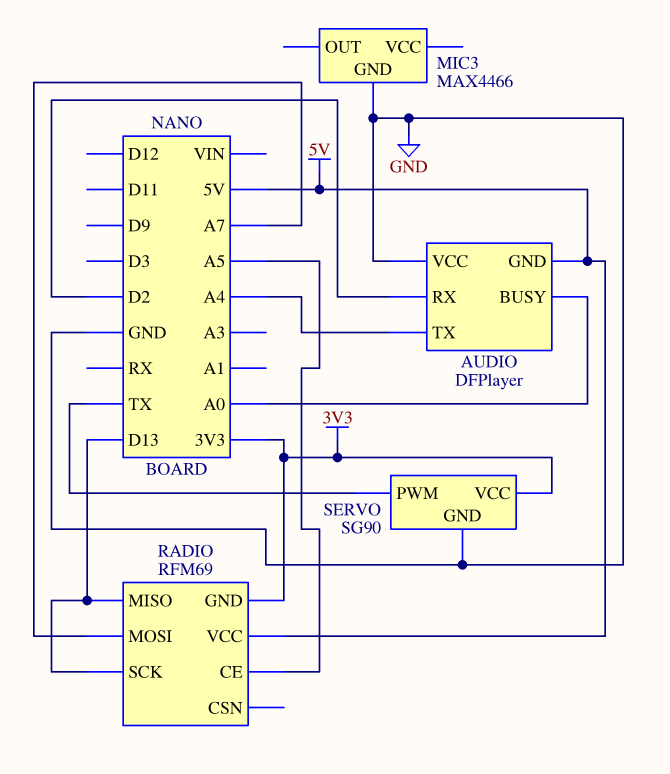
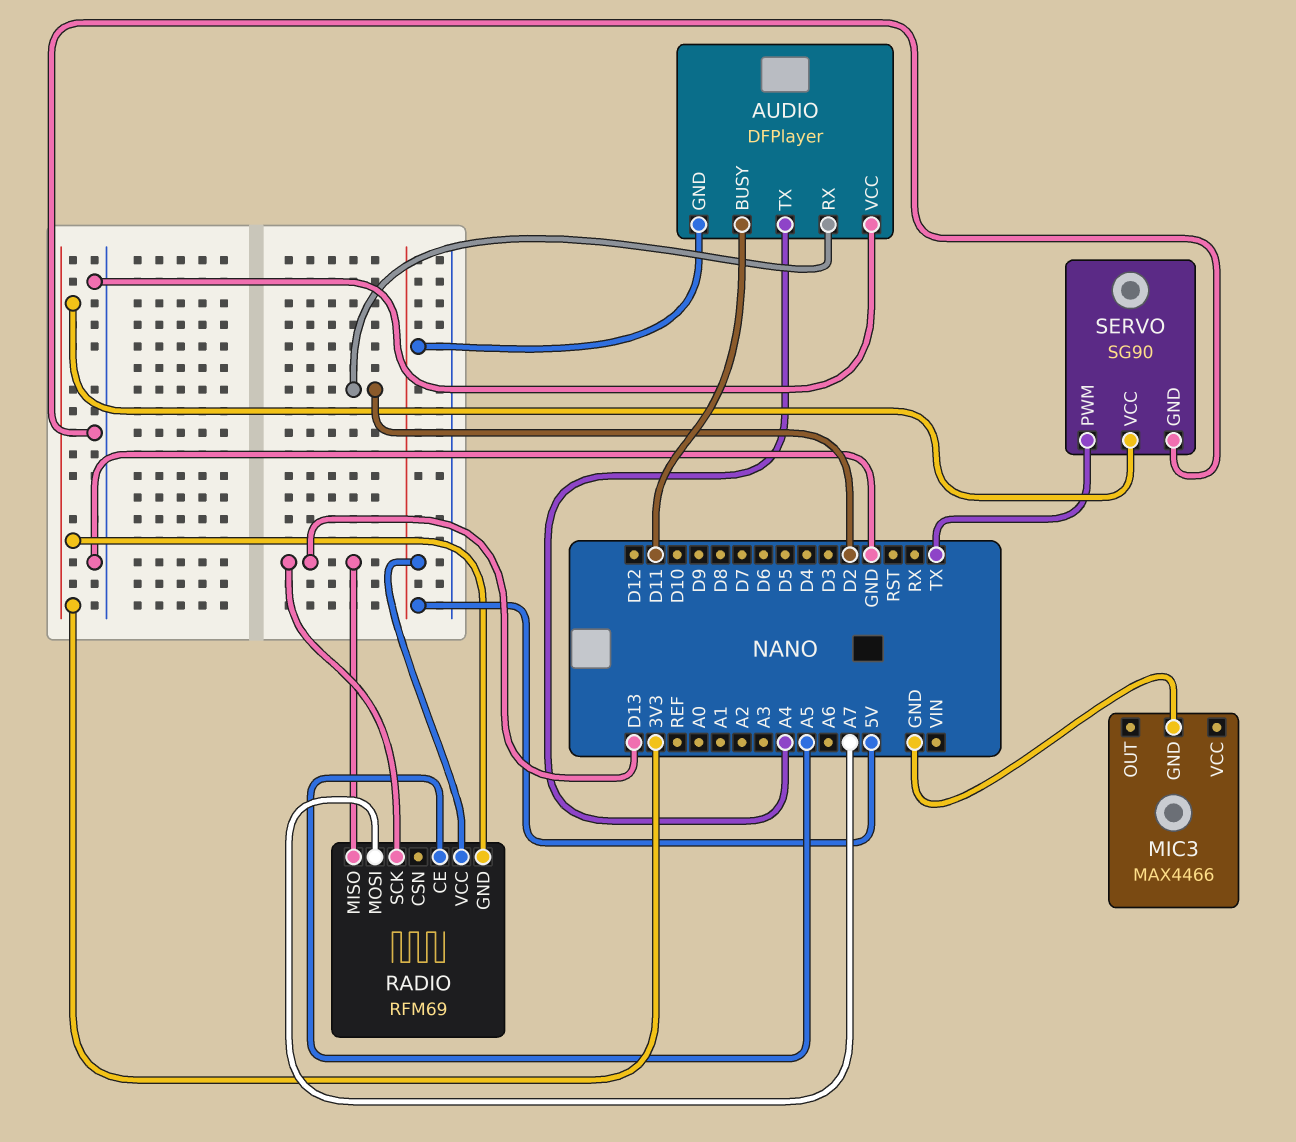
AUDIO pin BUSY: A0 -> D11

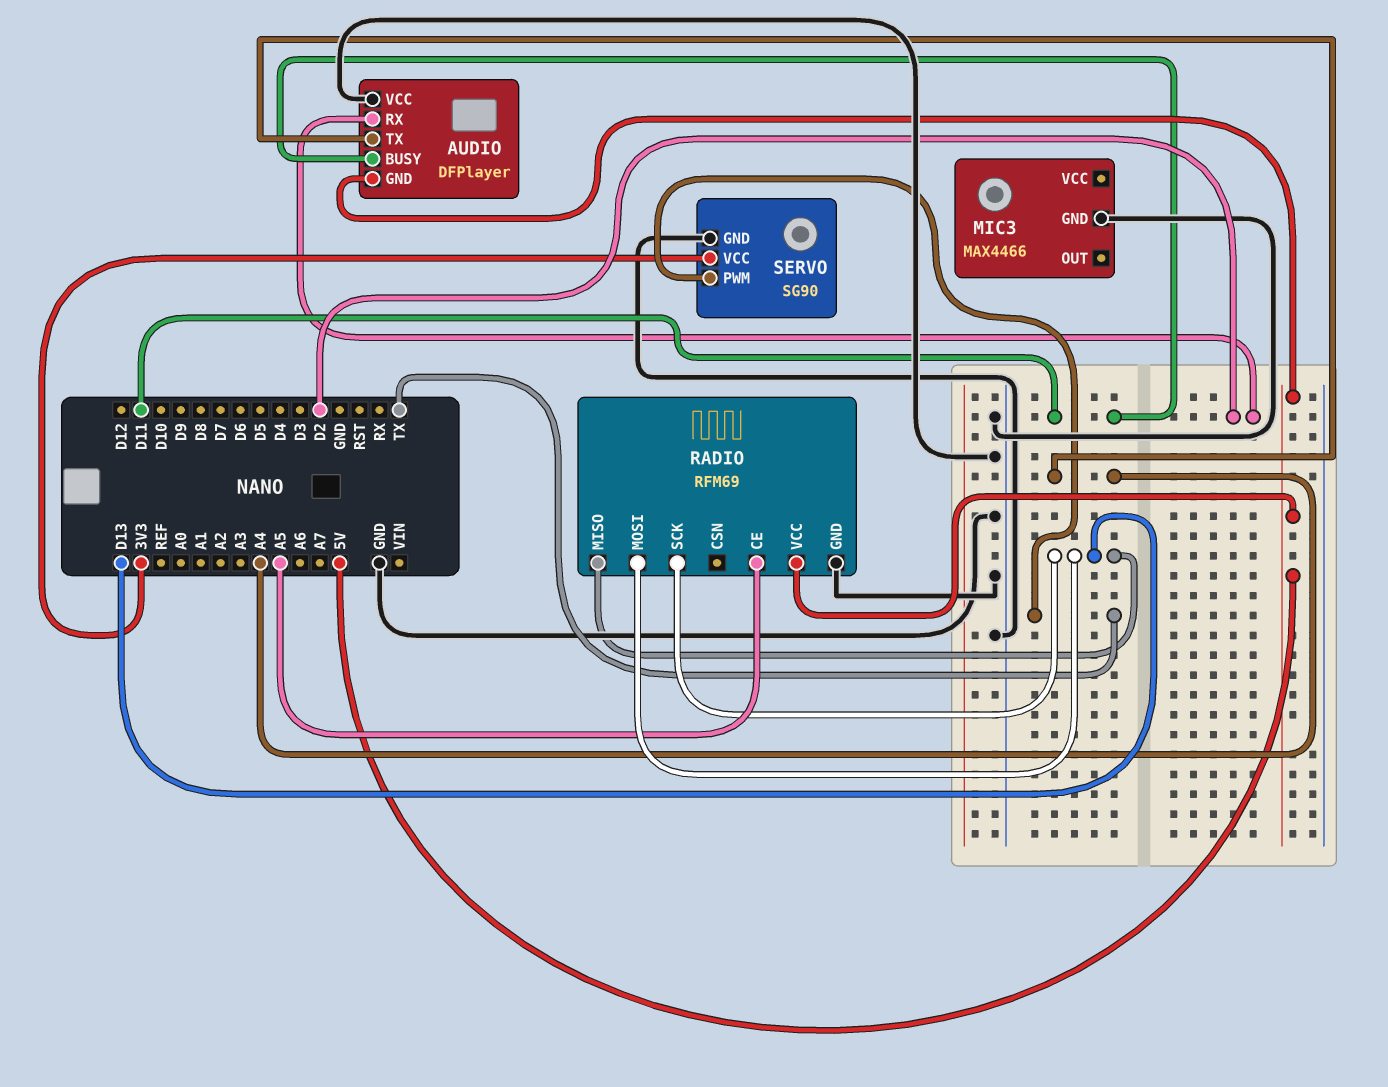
RADIO pin GND: 3V3 -> GND
RADIO pin MOSI: A7 -> D13

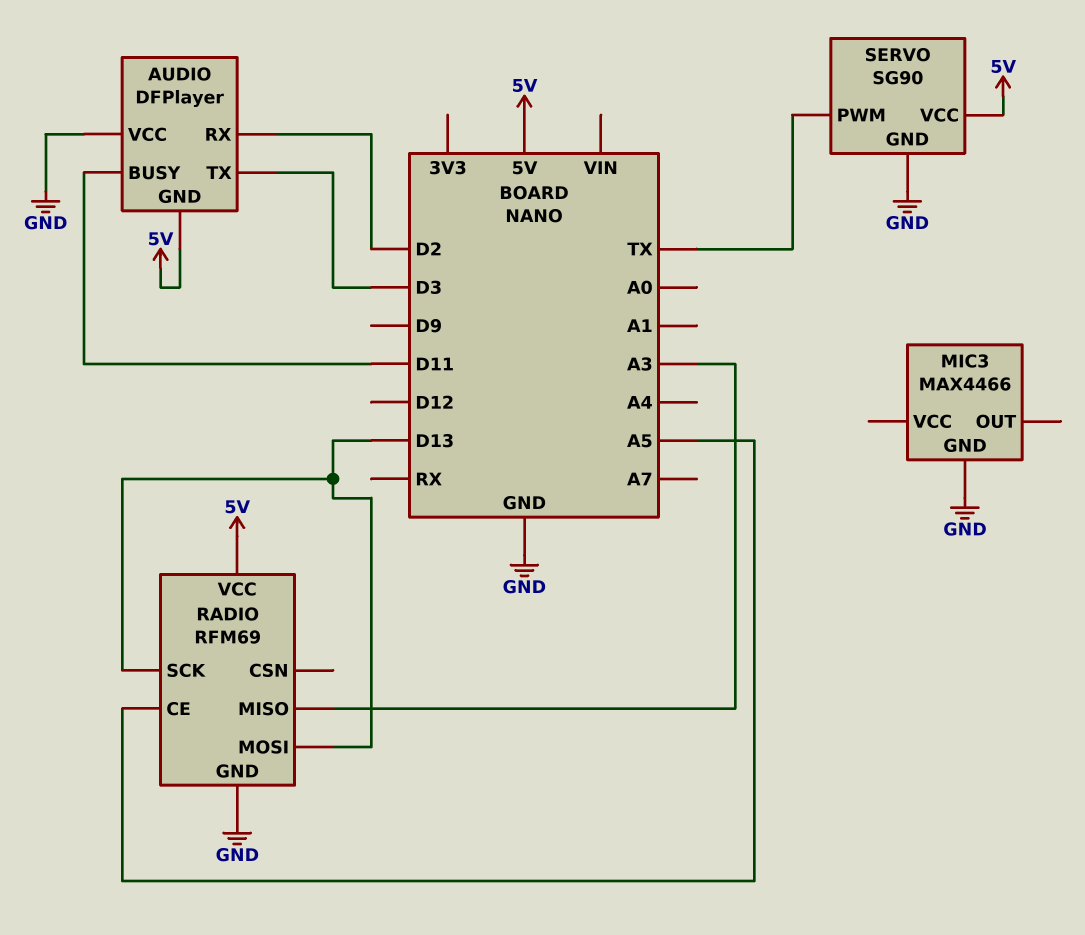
AUDIO pin TX: A4 -> D3
RADIO pin MISO: D13 -> A3
SERVO pin VCC: 3V3 -> 5V

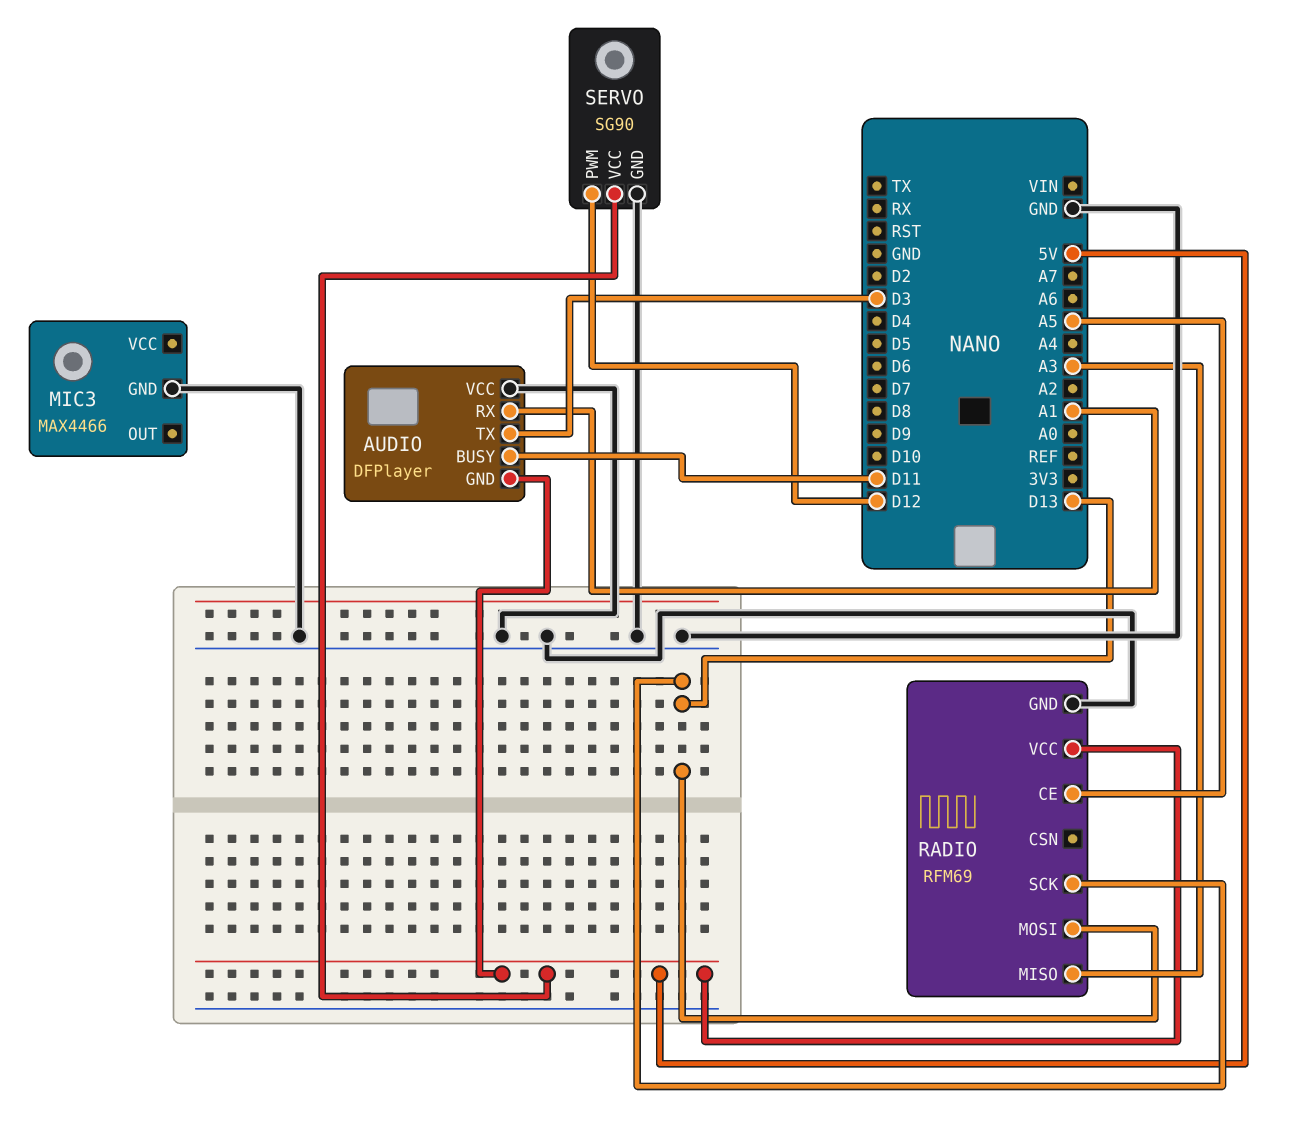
AUDIO pin RX: D2 -> A1
SERVO pin PWM: TX -> D12

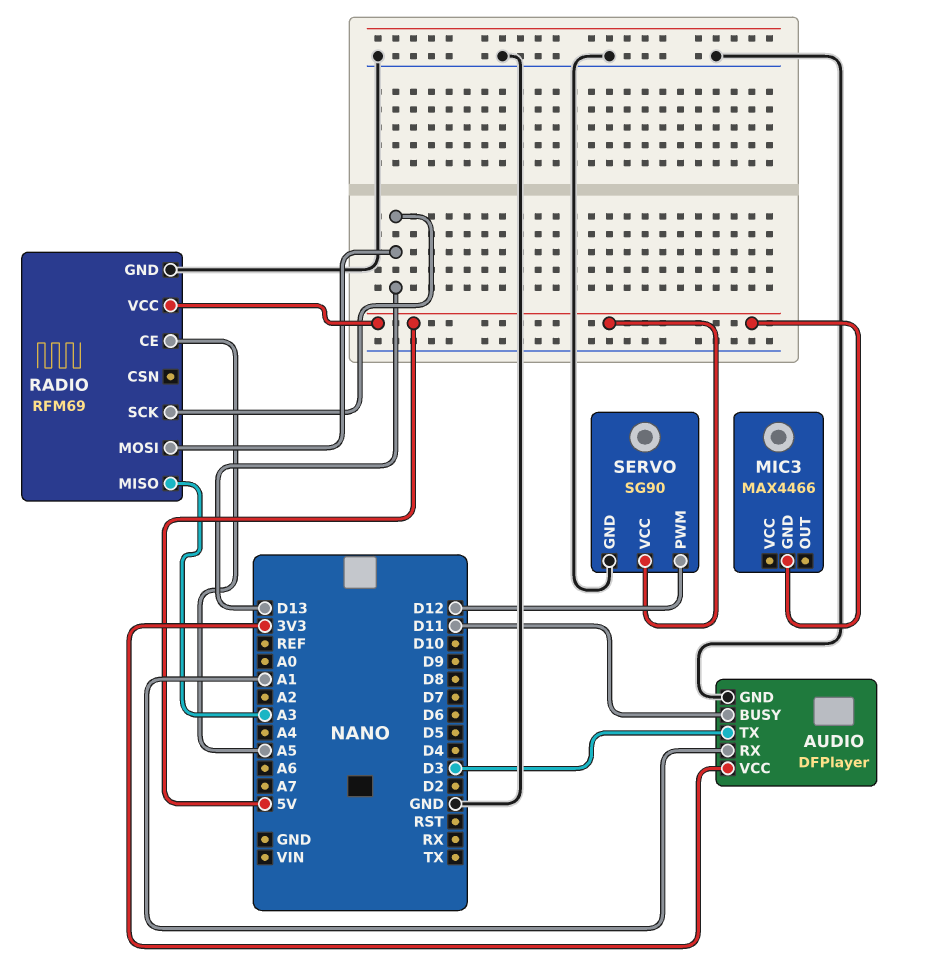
AUDIO pin GND: 5V -> GND
AUDIO pin VCC: GND -> 3V3
MIC3 pin GND: GND -> 5V

